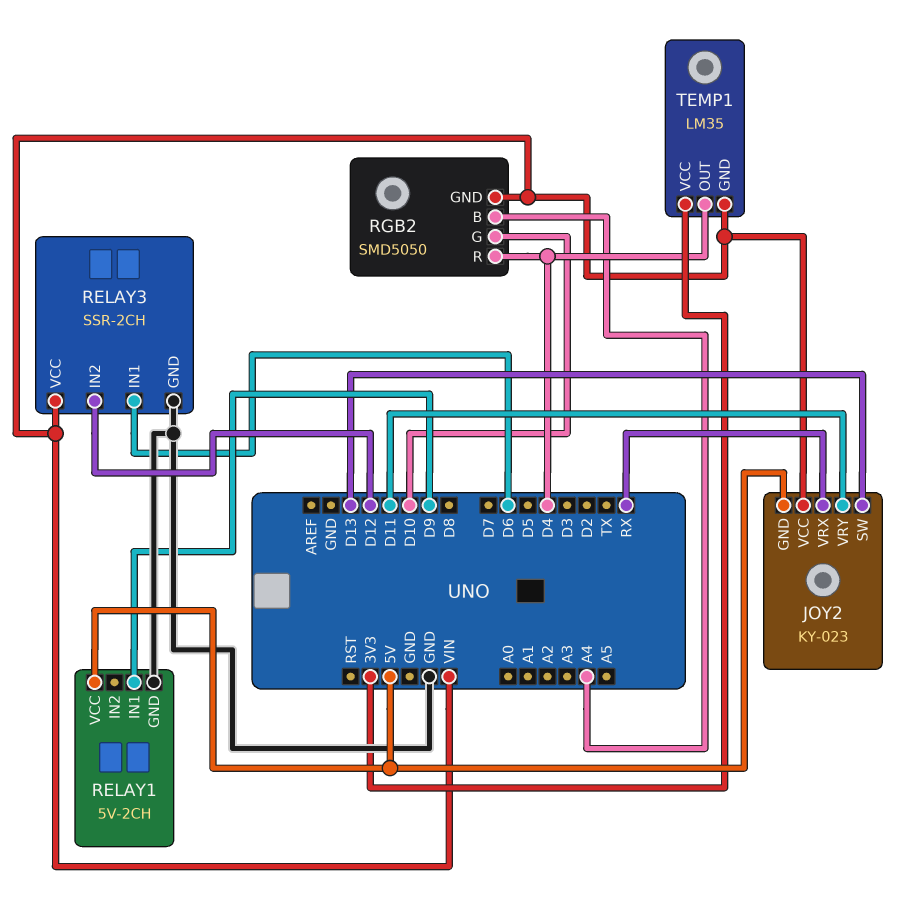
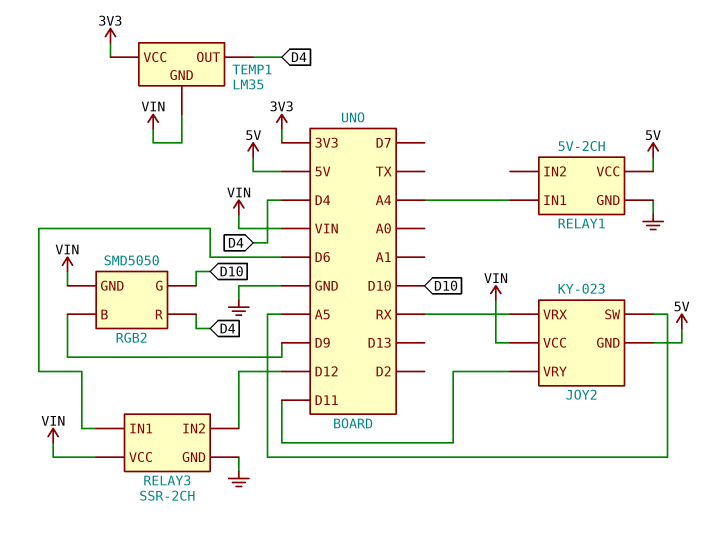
JOY2 pin SW: D13 -> A5
RELAY1 pin IN1: D9 -> A4
RGB2 pin B: A4 -> D9

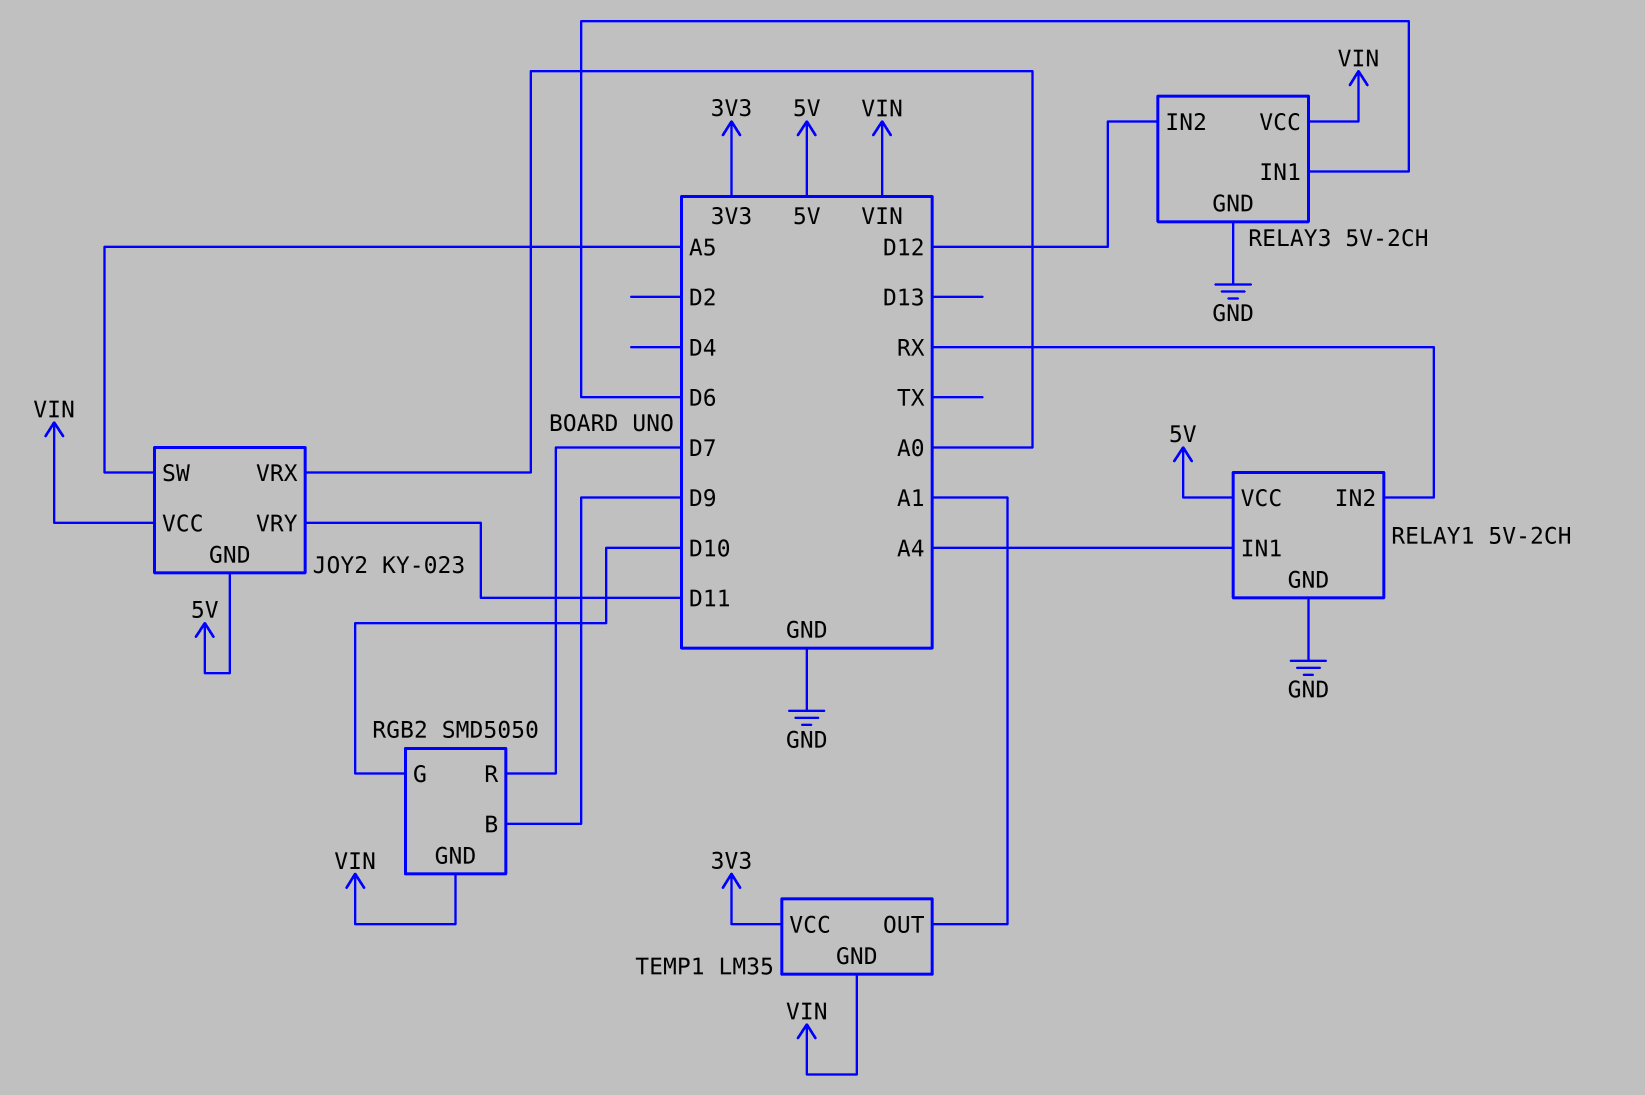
JOY2 pin VRX: RX -> A0
RELAY1 pin IN2: none -> RX
RELAY3: SSR-2CH -> 5V-2CH
RGB2 pin R: D4 -> D7
TEMP1 pin OUT: D4 -> A1

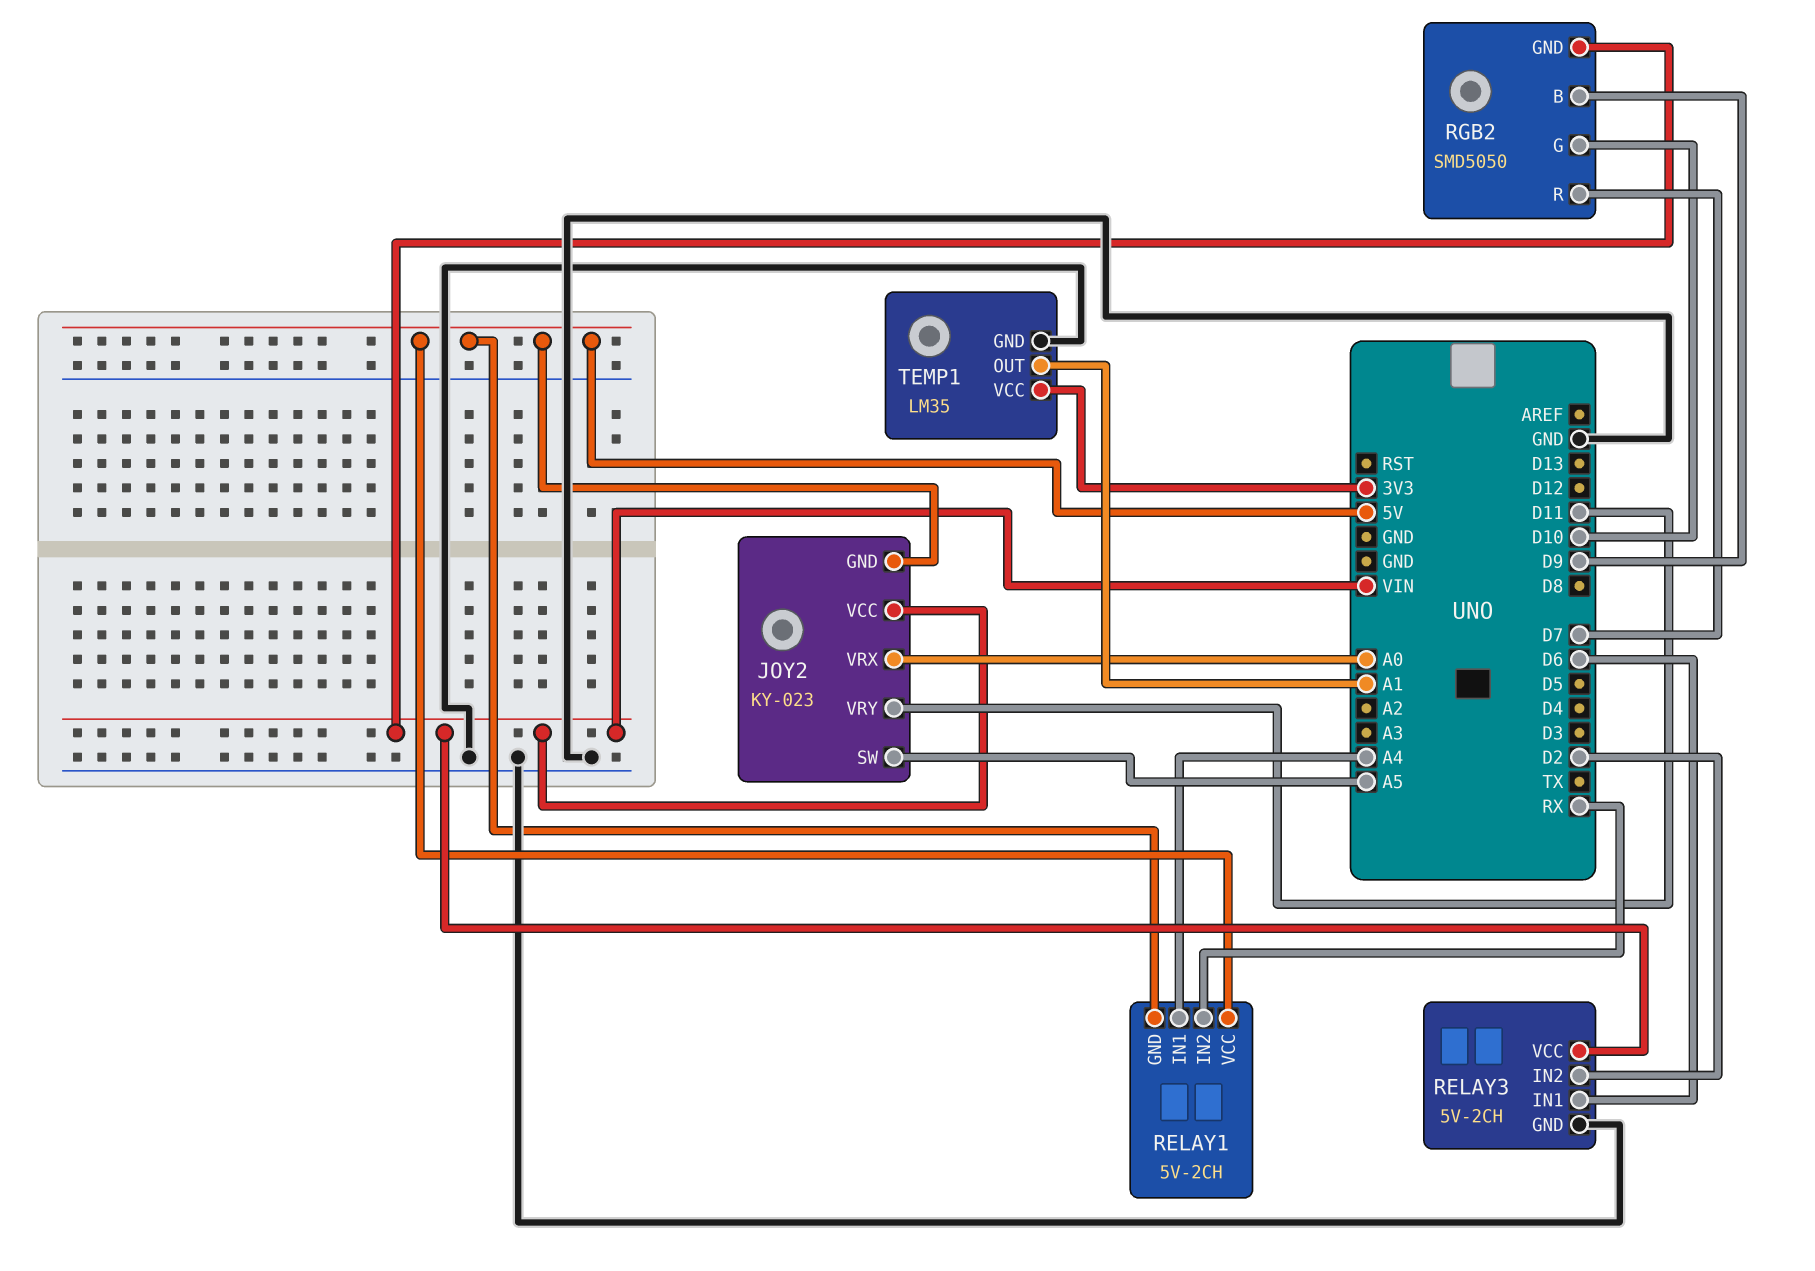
RELAY1 pin GND: GND -> 5V
RELAY3 pin IN2: D12 -> D2
TEMP1 pin GND: VIN -> GND

